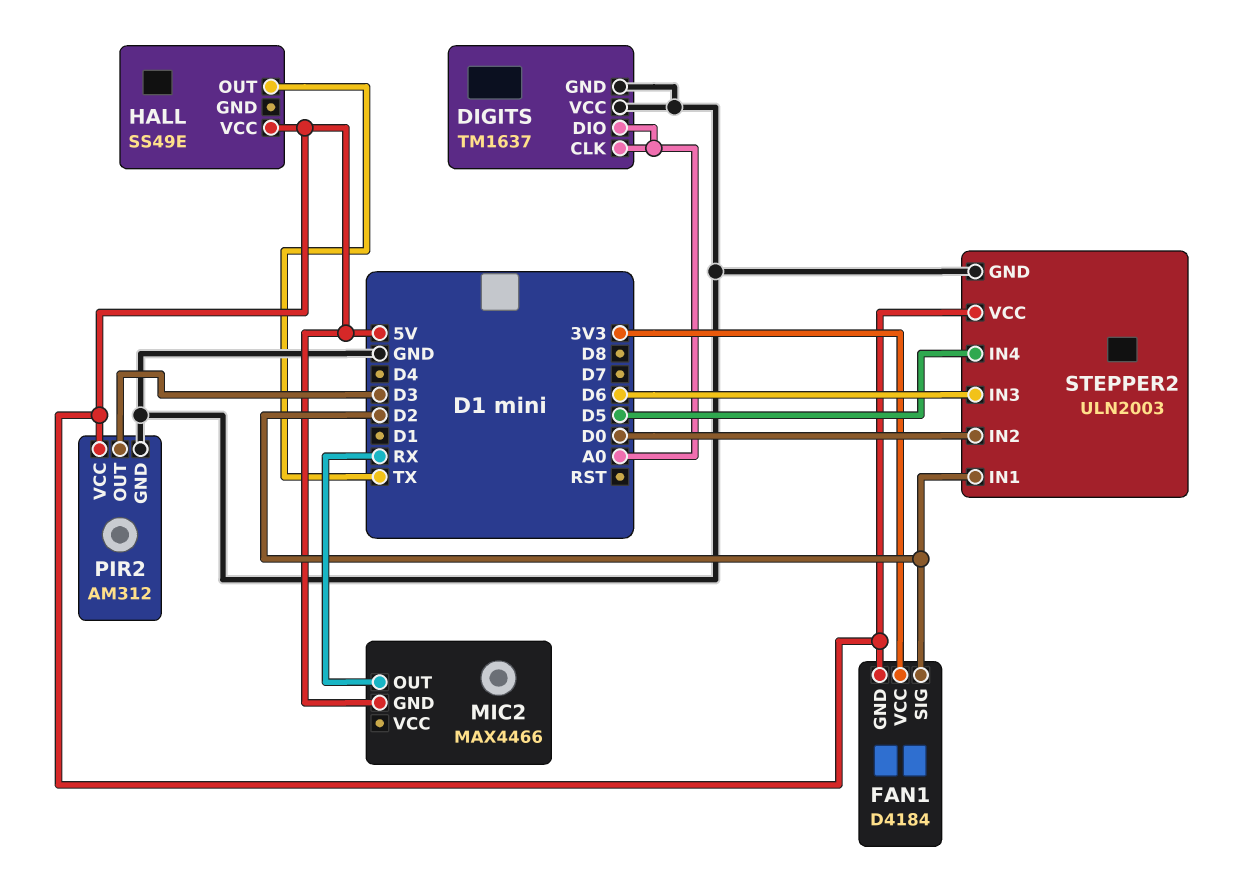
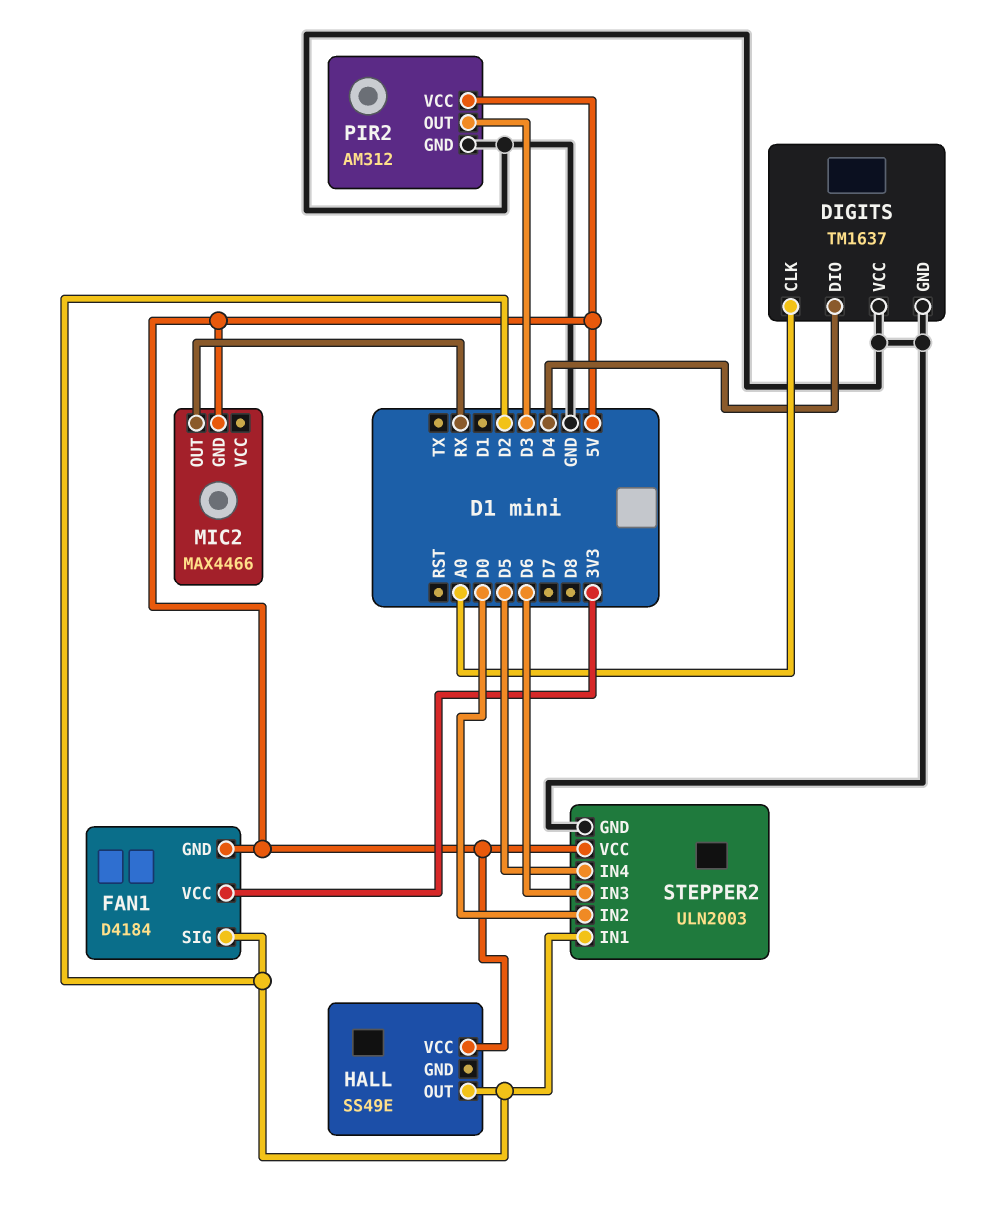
DIGITS pin DIO: A0 -> D4
HALL pin OUT: TX -> D2

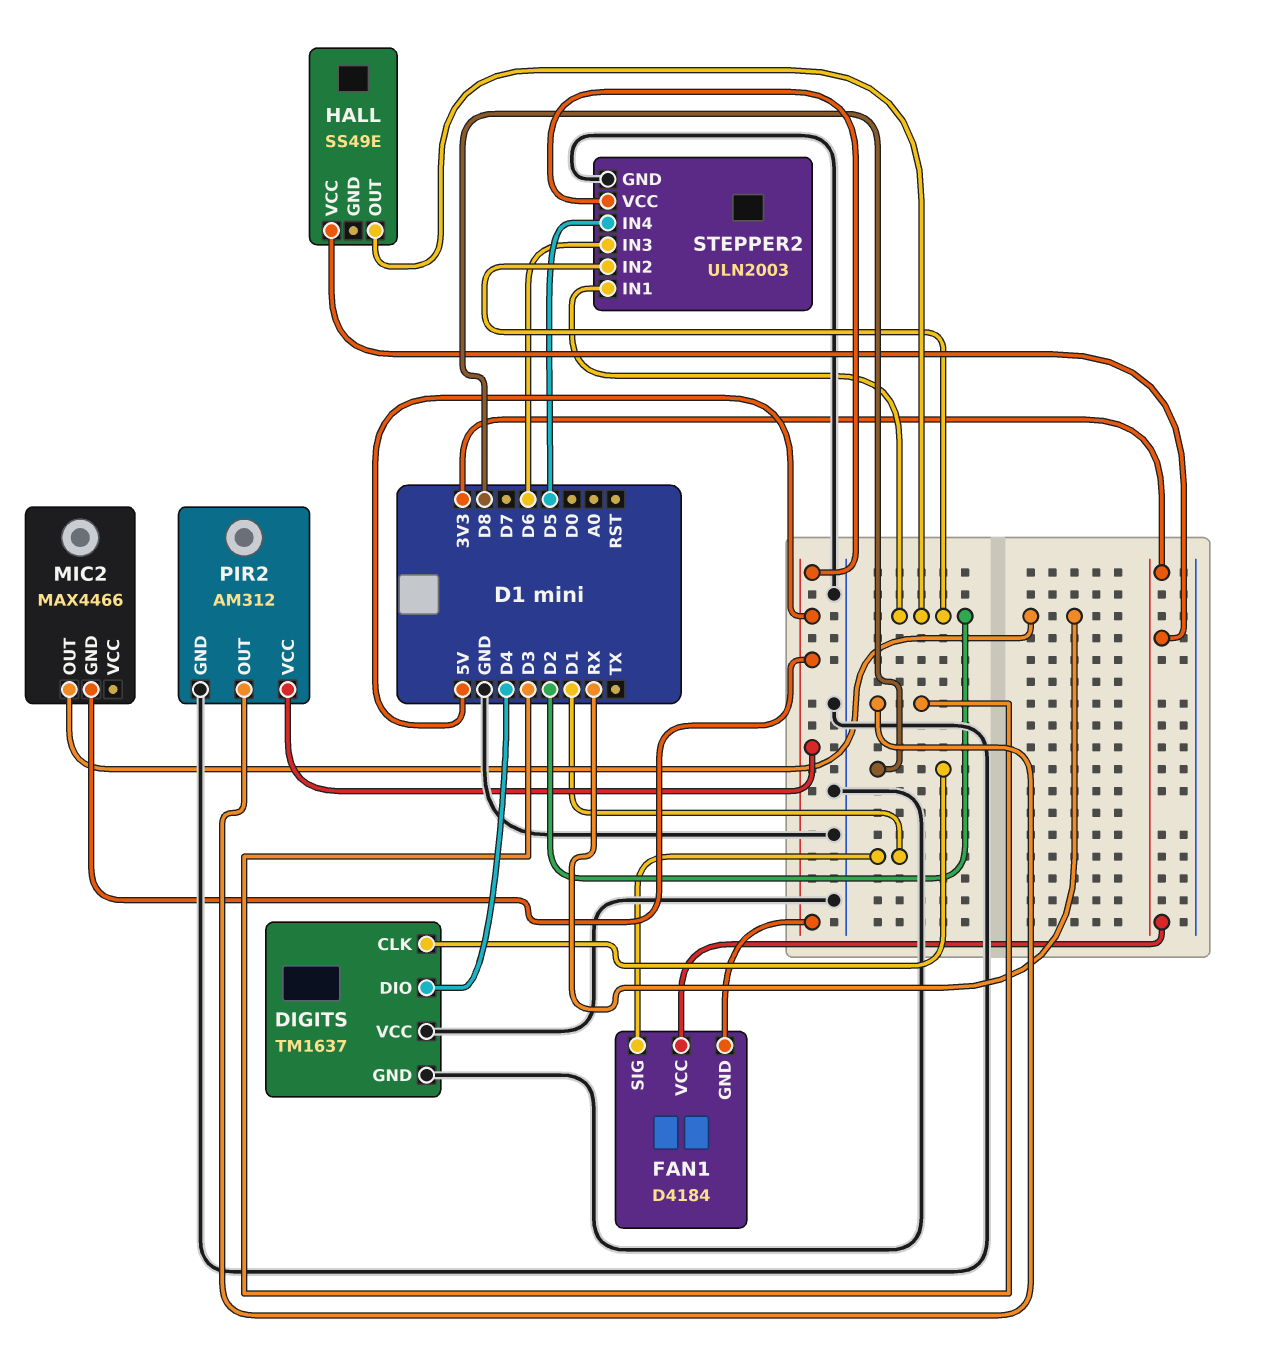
DIGITS pin CLK: A0 -> D8
FAN1 pin SIG: D2 -> D1
HALL pin VCC: 5V -> 3V3
STEPPER2 pin IN2: D0 -> D2

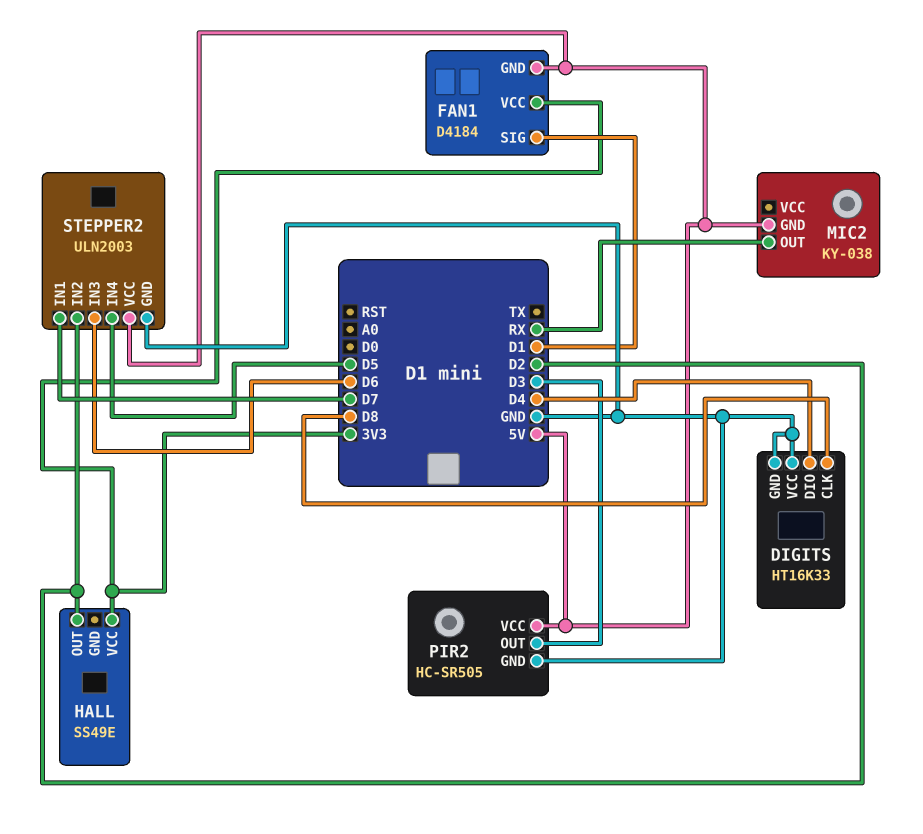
DIGITS: TM1637 -> HT16K33
MIC2: MAX4466 -> KY-038
PIR2: AM312 -> HC-SR505
STEPPER2 pin IN1: D2 -> D7

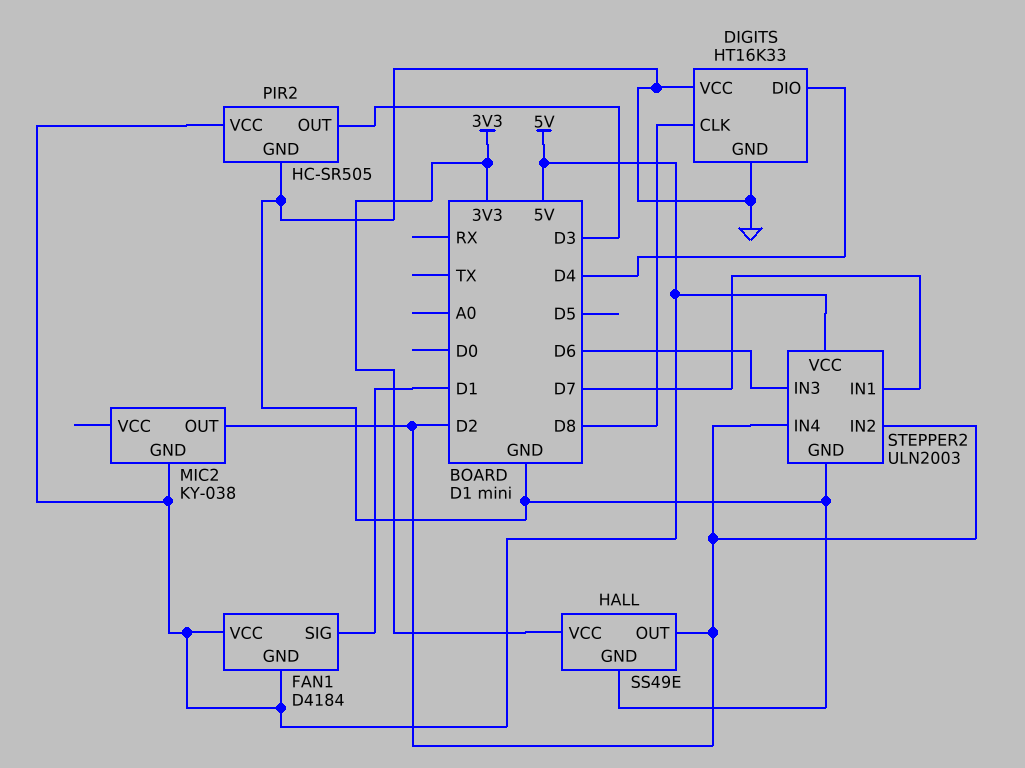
FAN1 pin VCC: 3V3 -> 5V
HALL pin GND: none -> GND
MIC2 pin OUT: RX -> D2
STEPPER2 pin IN4: D5 -> D2

